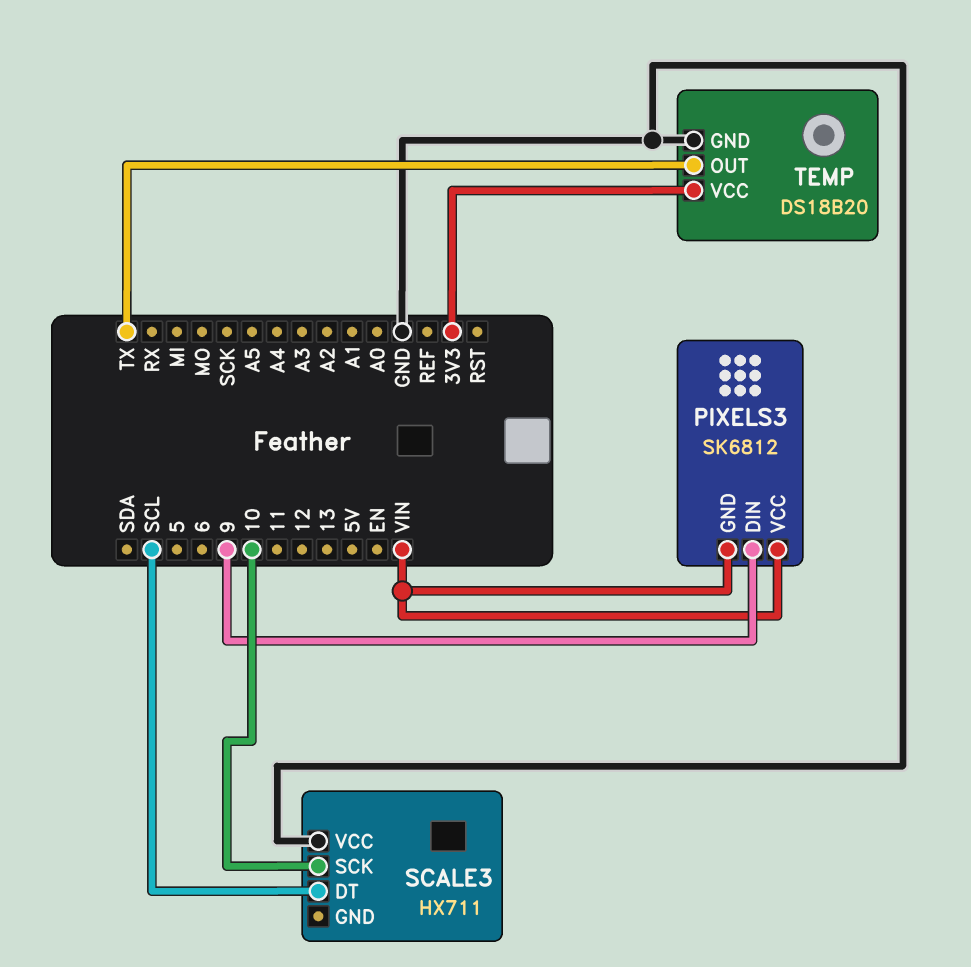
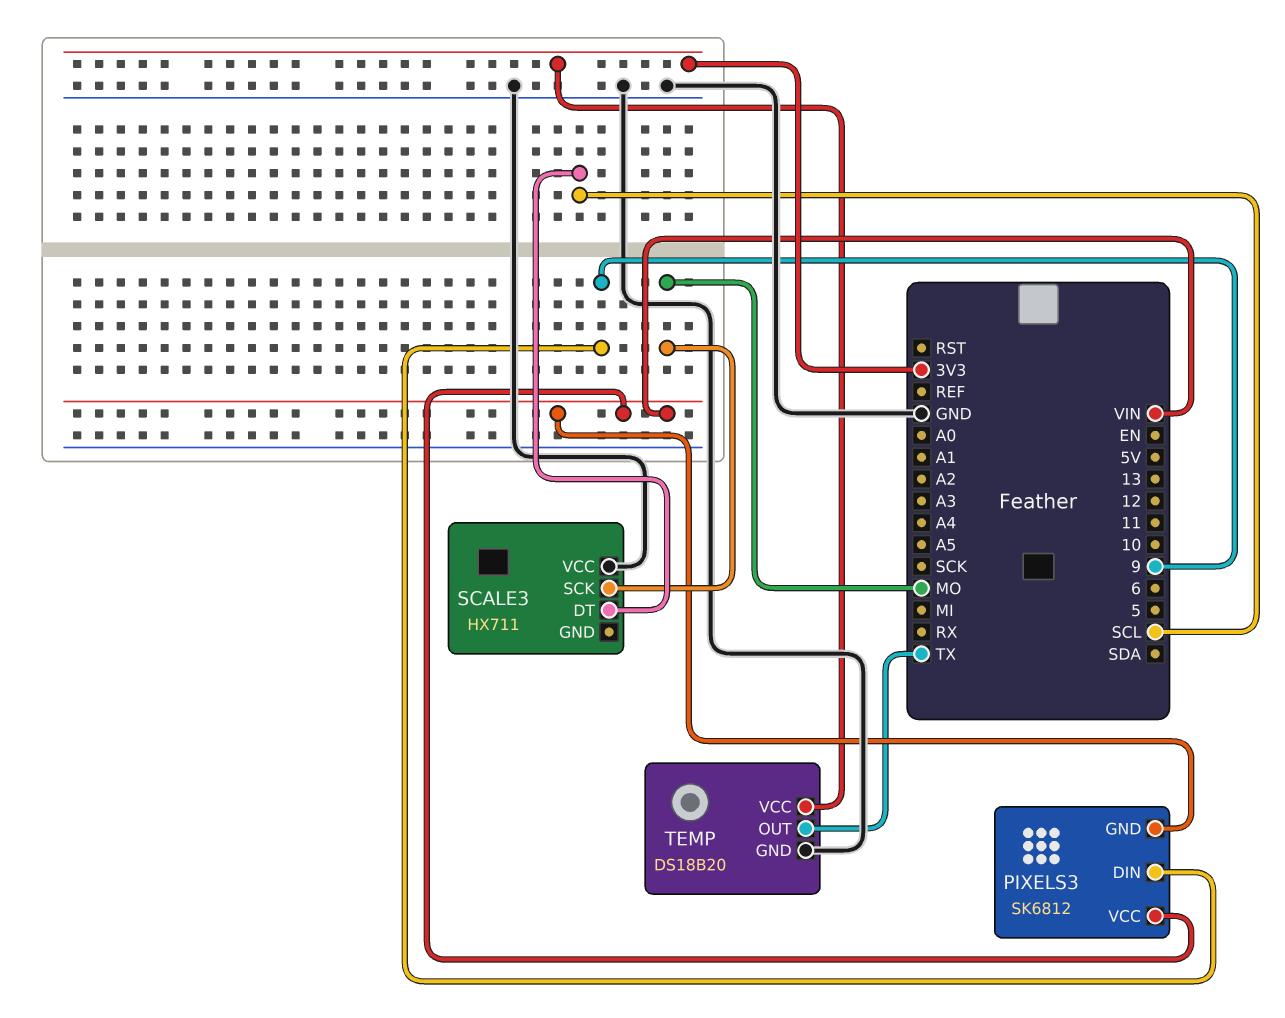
SCALE3 pin SCK: 10 -> MO

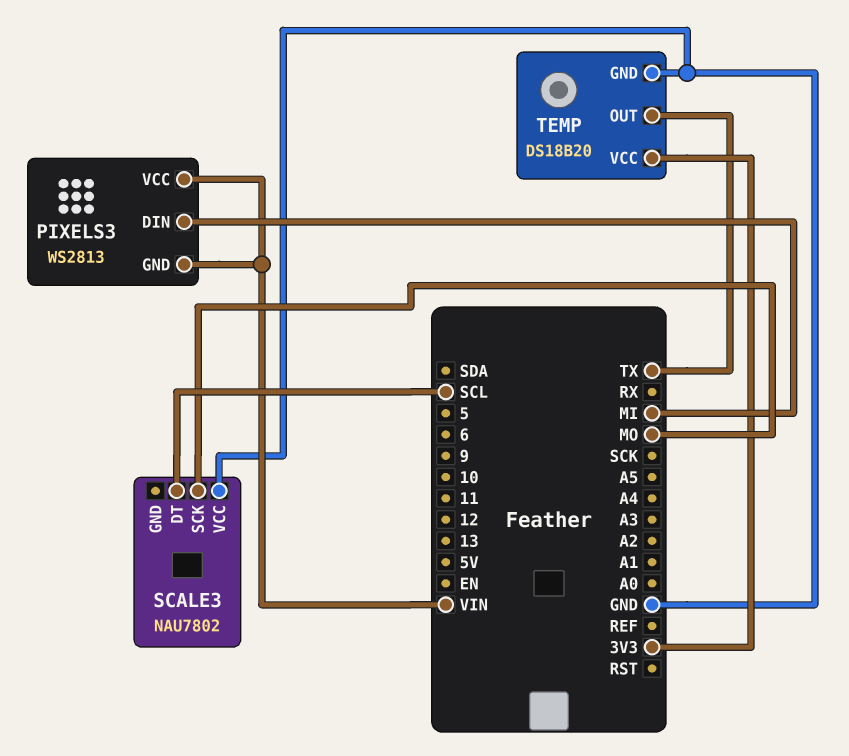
PIXELS3: SK6812 -> WS2813
PIXELS3 pin DIN: 9 -> MI
SCALE3: HX711 -> NAU7802

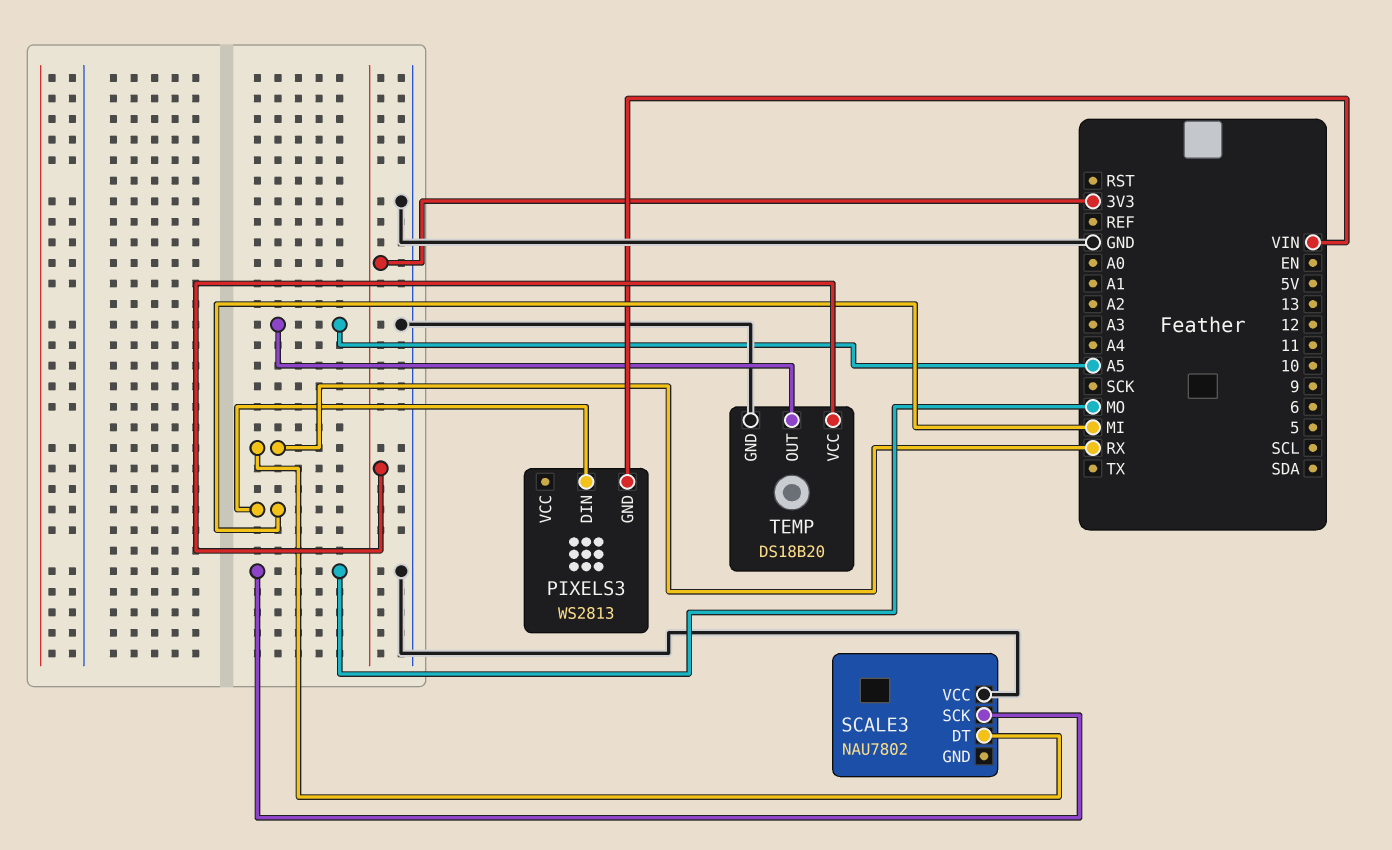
PIXELS3 pin VCC: VIN -> none
SCALE3 pin DT: SCL -> RX
TEMP pin OUT: TX -> A5

